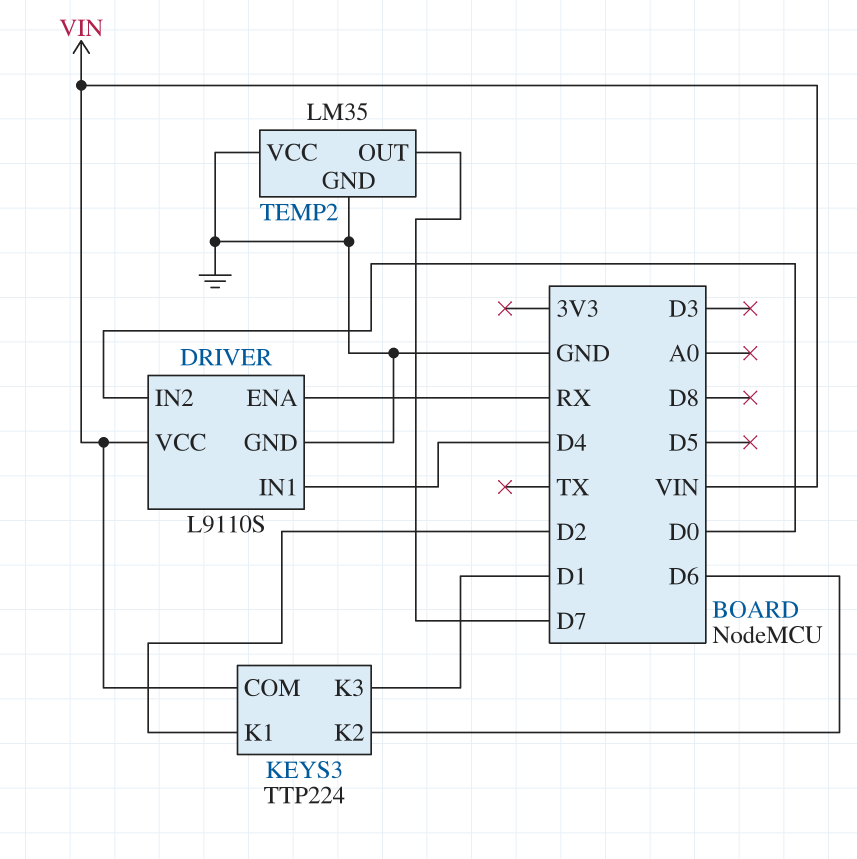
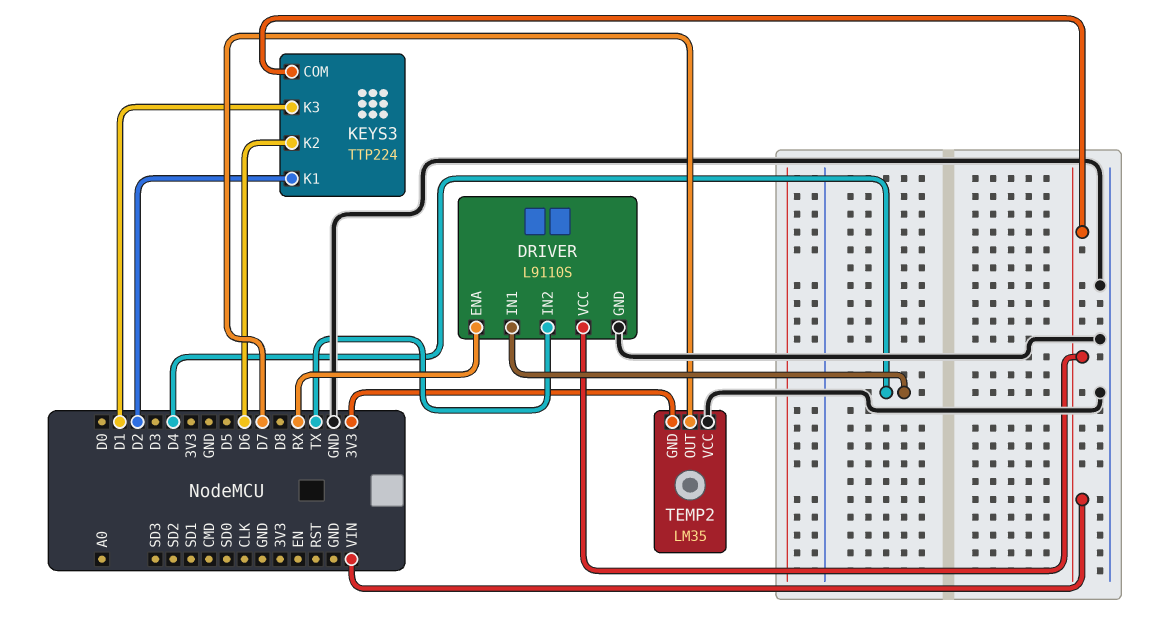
DRIVER pin IN2: D0 -> TX
TEMP2 pin GND: GND -> 3V3

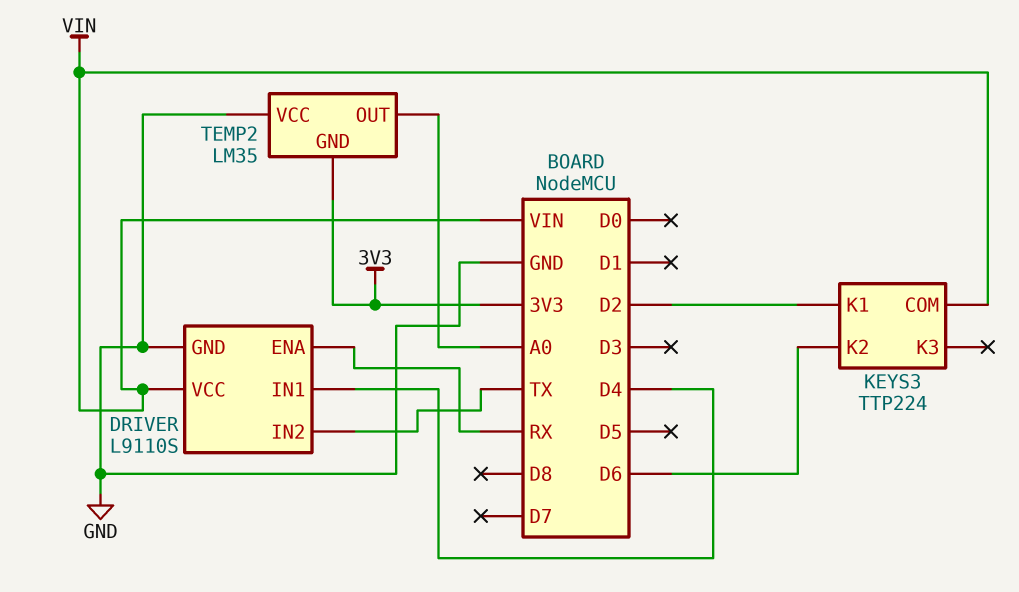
KEYS3 pin K3: D1 -> none
TEMP2 pin OUT: D7 -> A0

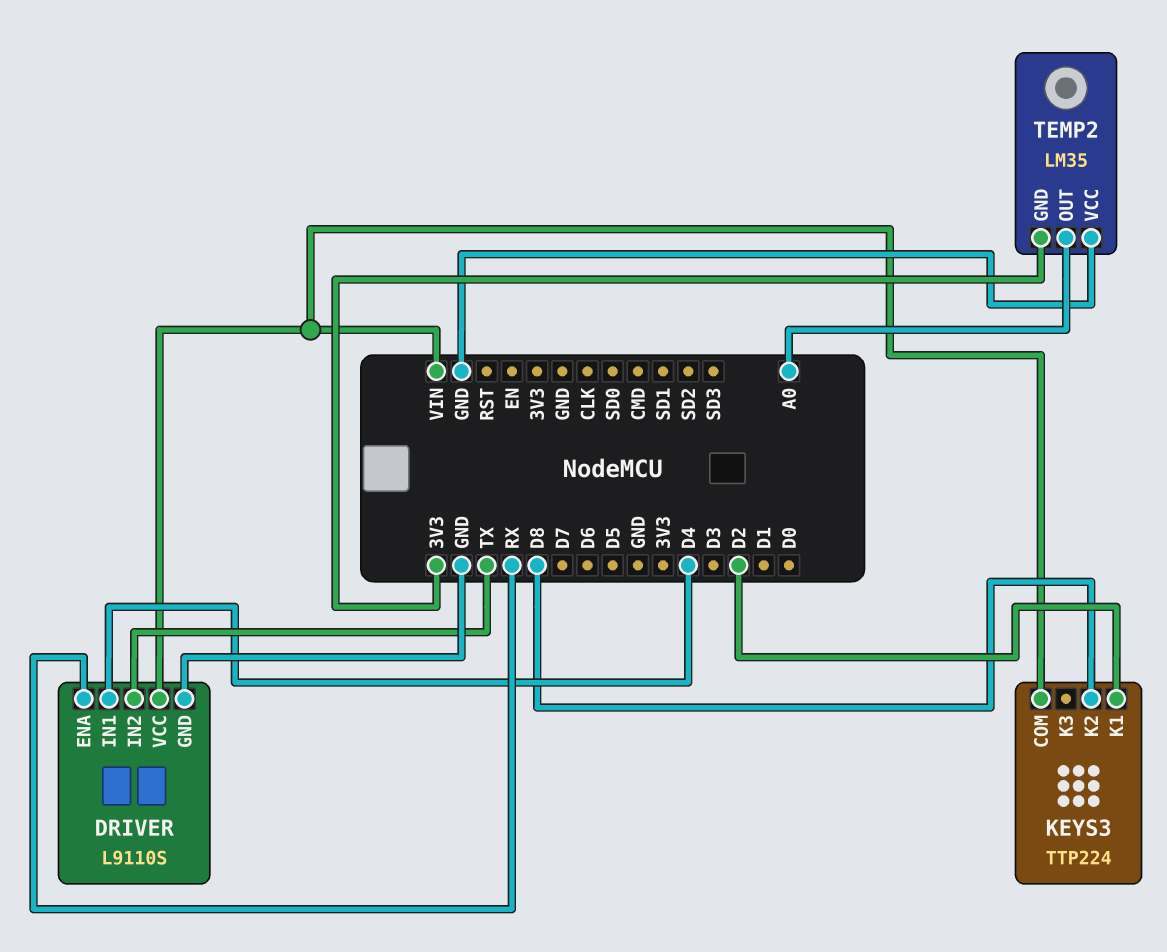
KEYS3 pin K2: D6 -> D8

